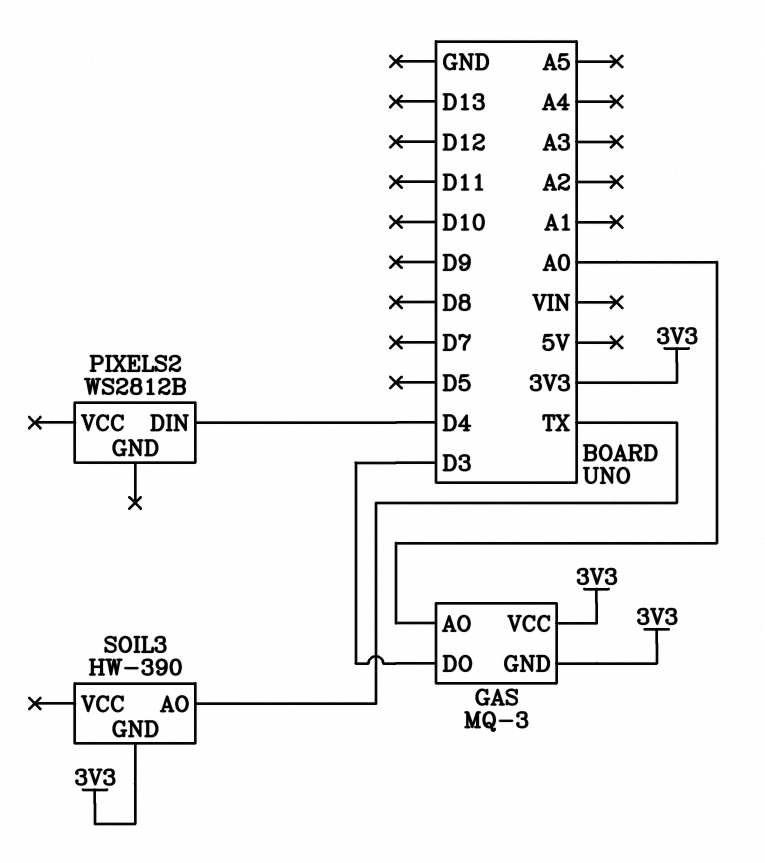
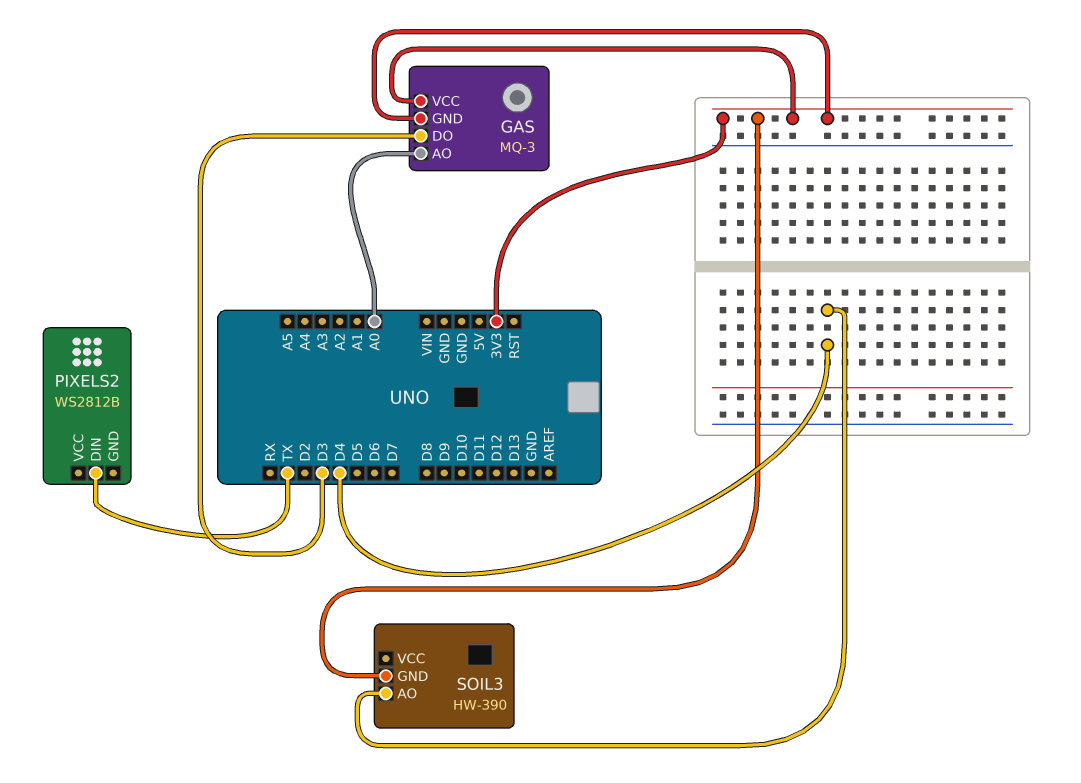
PIXELS2 pin DIN: D4 -> TX
SOIL3 pin AO: TX -> D4

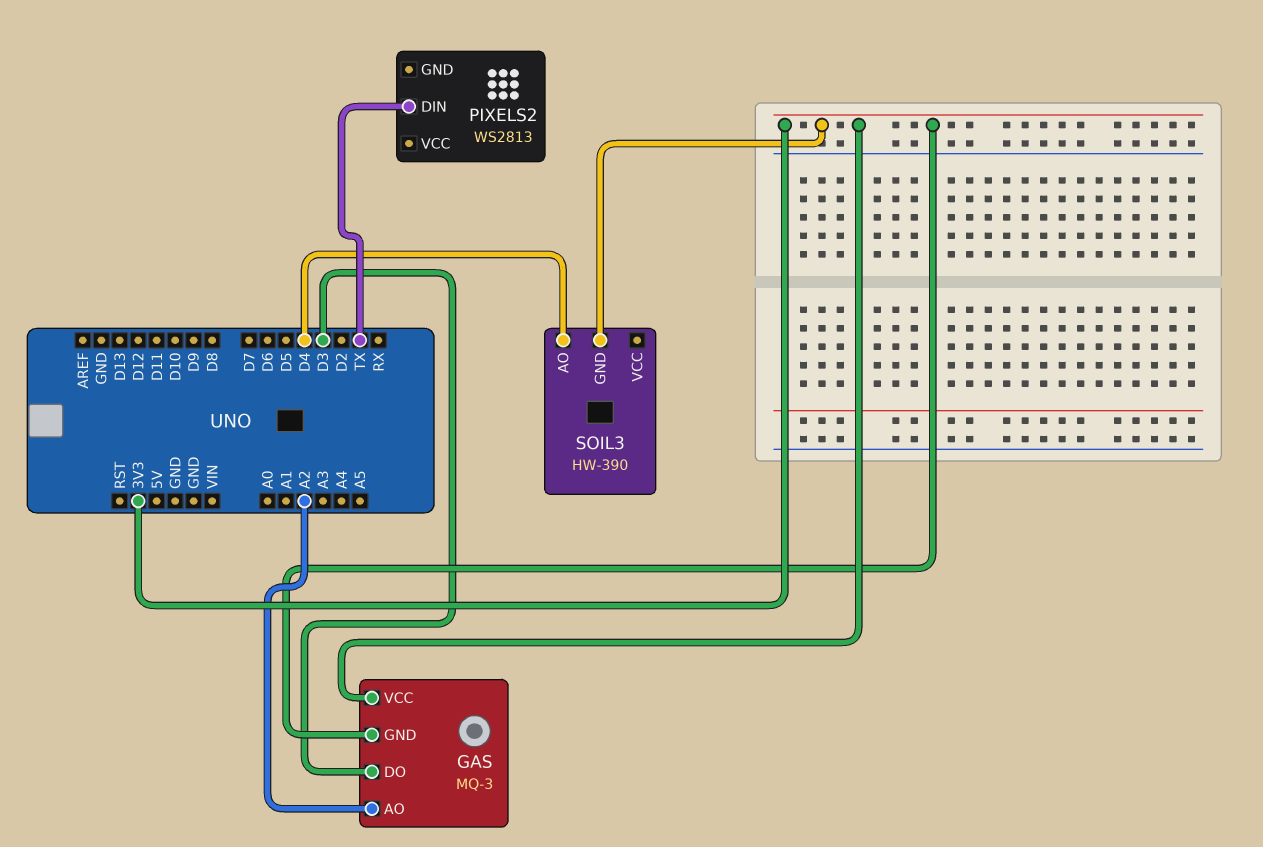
GAS pin AO: A0 -> A2
PIXELS2: WS2812B -> WS2813

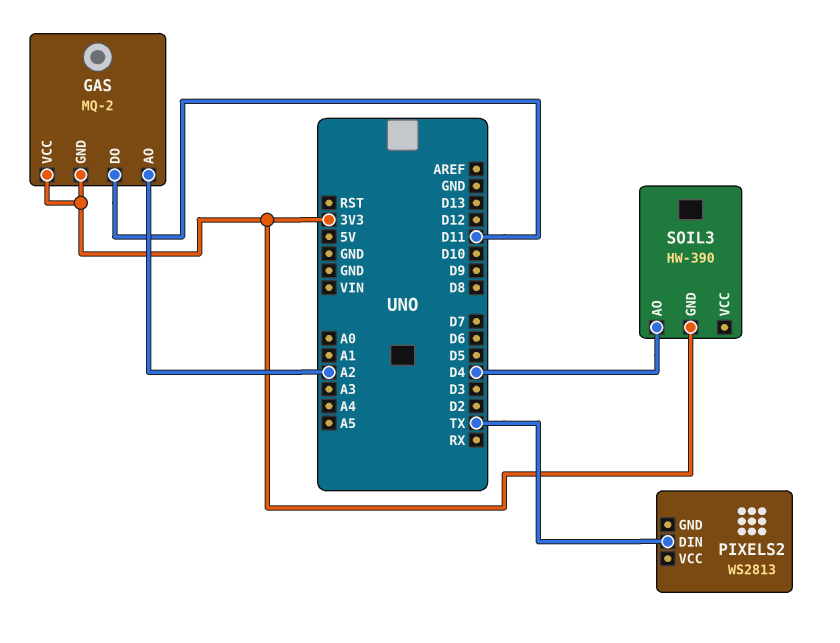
GAS: MQ-3 -> MQ-2
GAS pin DO: D3 -> D11

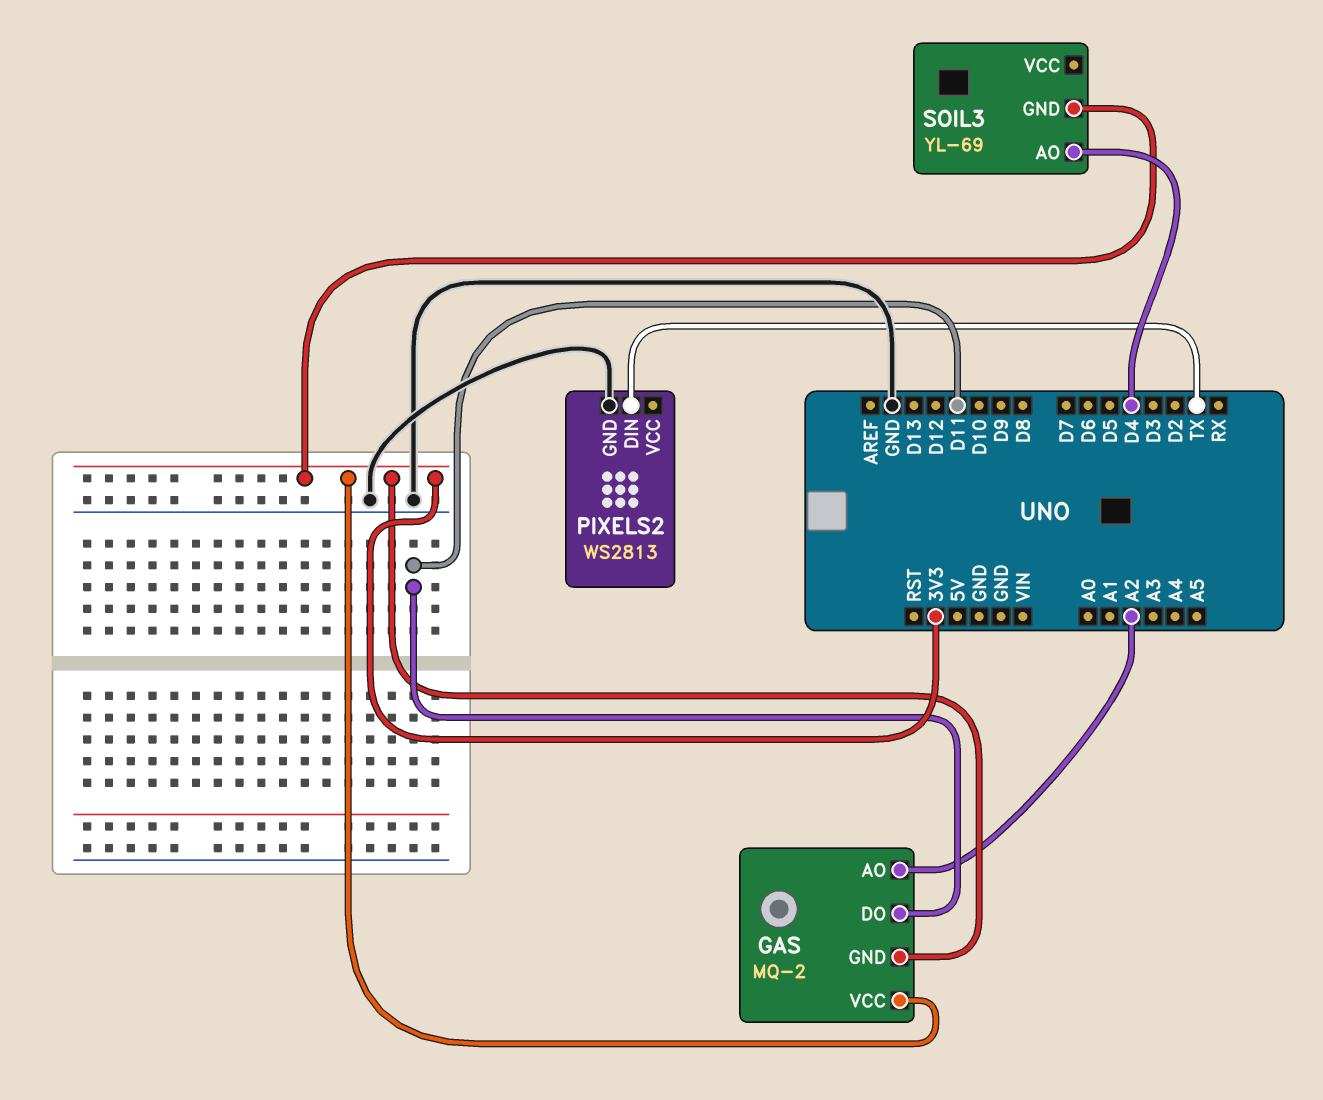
PIXELS2 pin GND: none -> GND
SOIL3: HW-390 -> YL-69

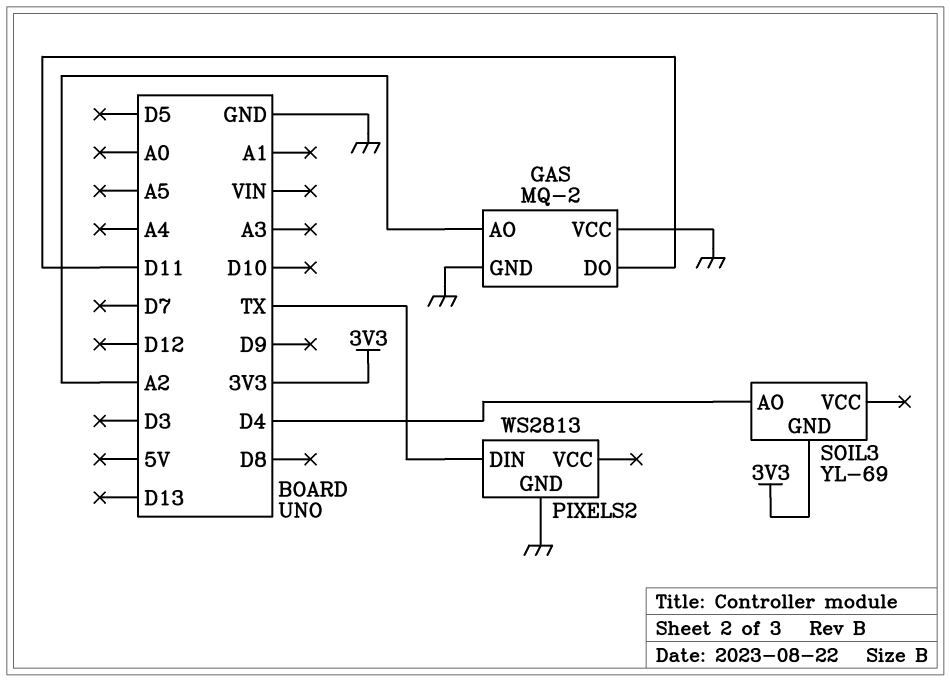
GAS pin GND: 3V3 -> GND
GAS pin VCC: 3V3 -> GND

